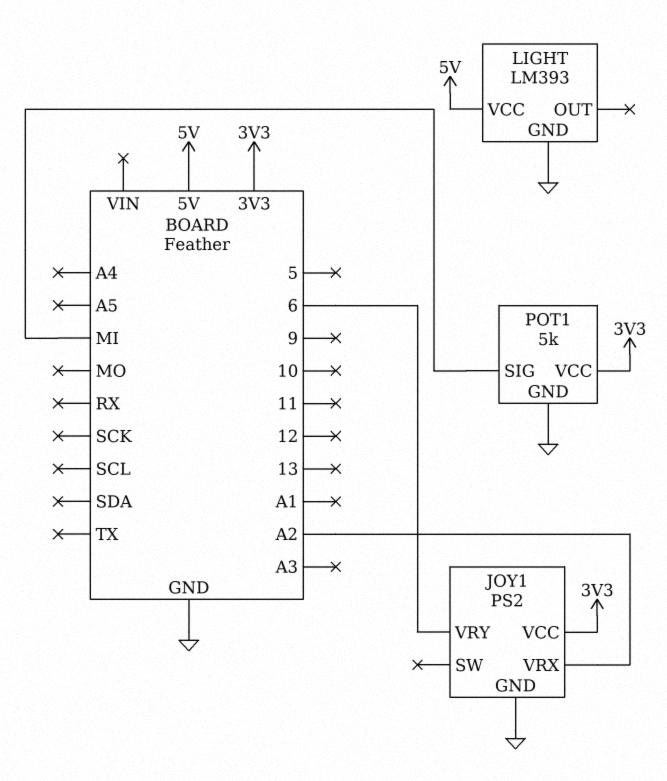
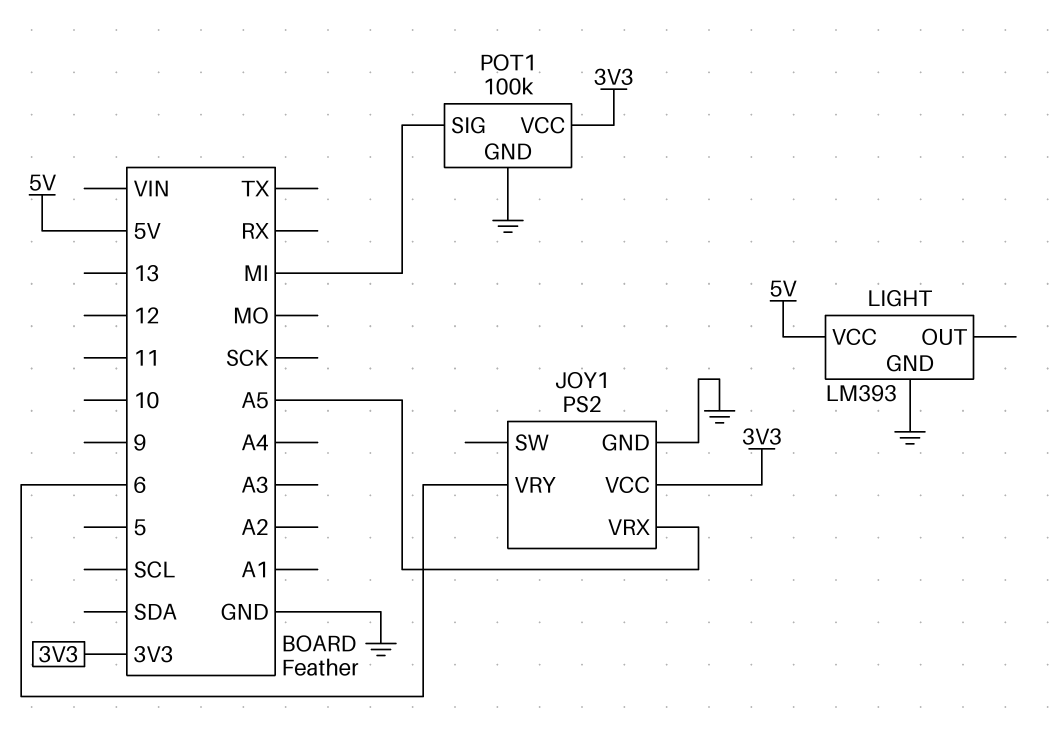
JOY1 pin VRX: A2 -> A5
POT1: 5k -> 100k

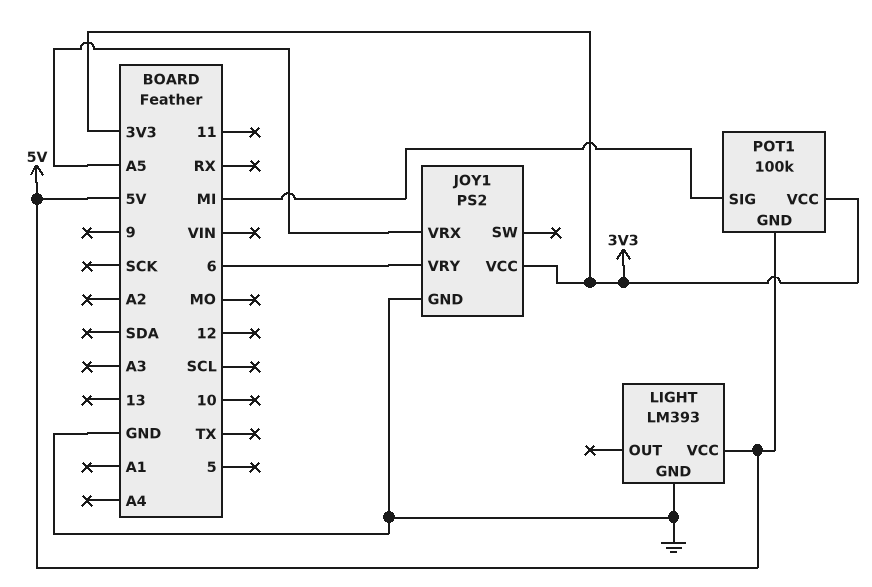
POT1 pin GND: GND -> 5V

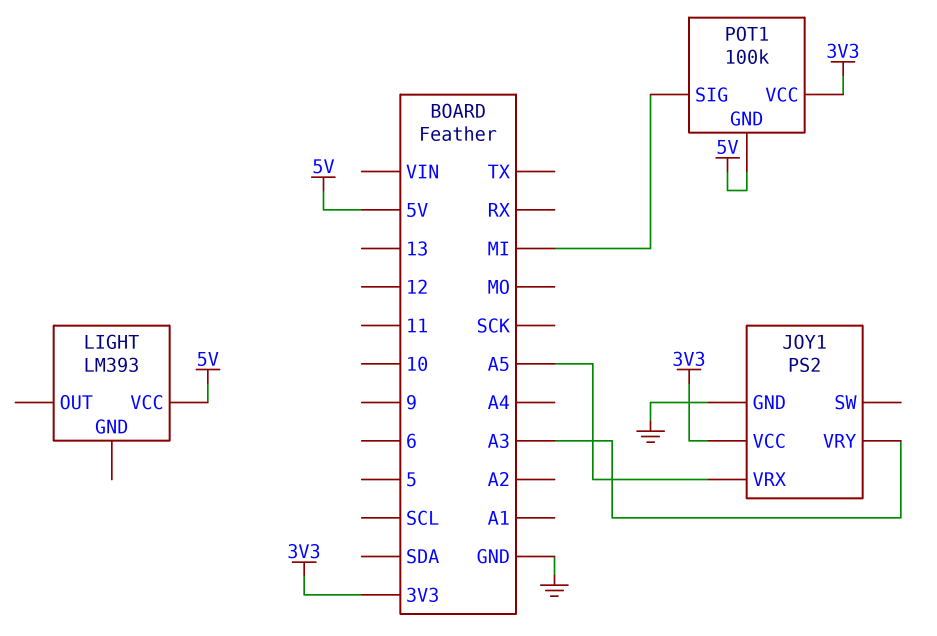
JOY1 pin VRY: 6 -> A3
LIGHT pin GND: GND -> none

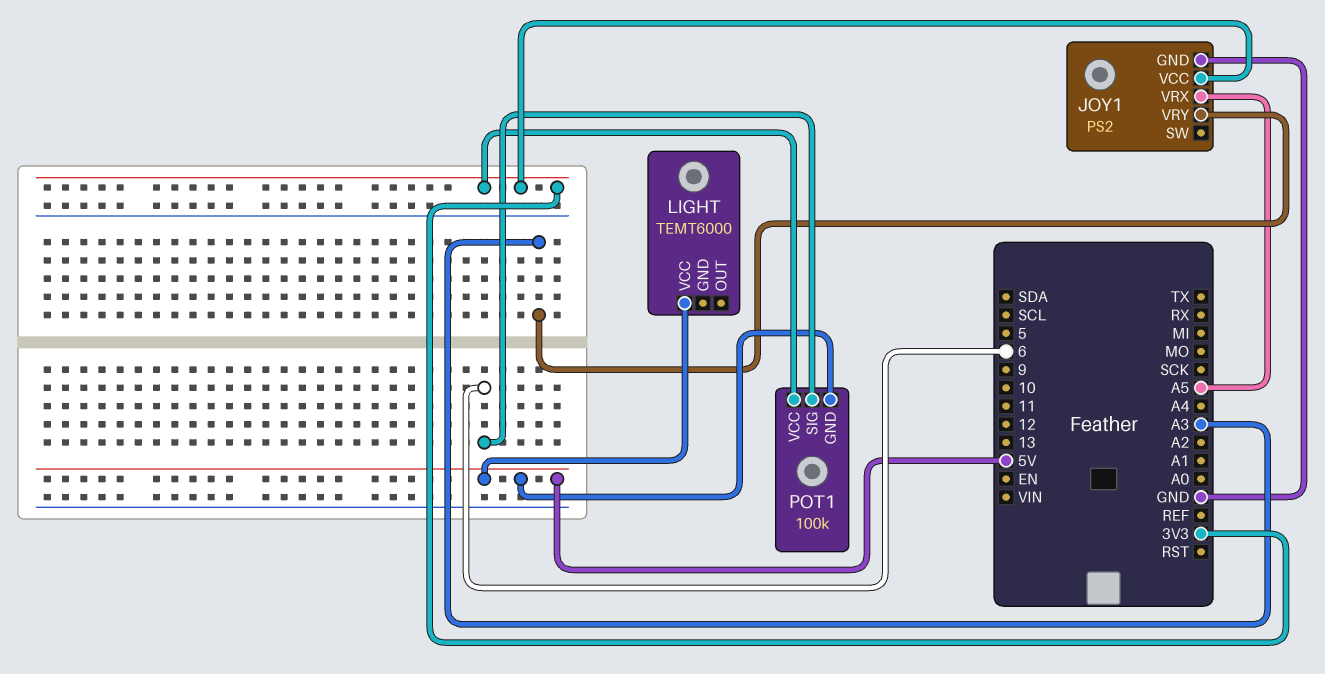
LIGHT: LM393 -> TEMT6000
POT1 pin SIG: MI -> 6

